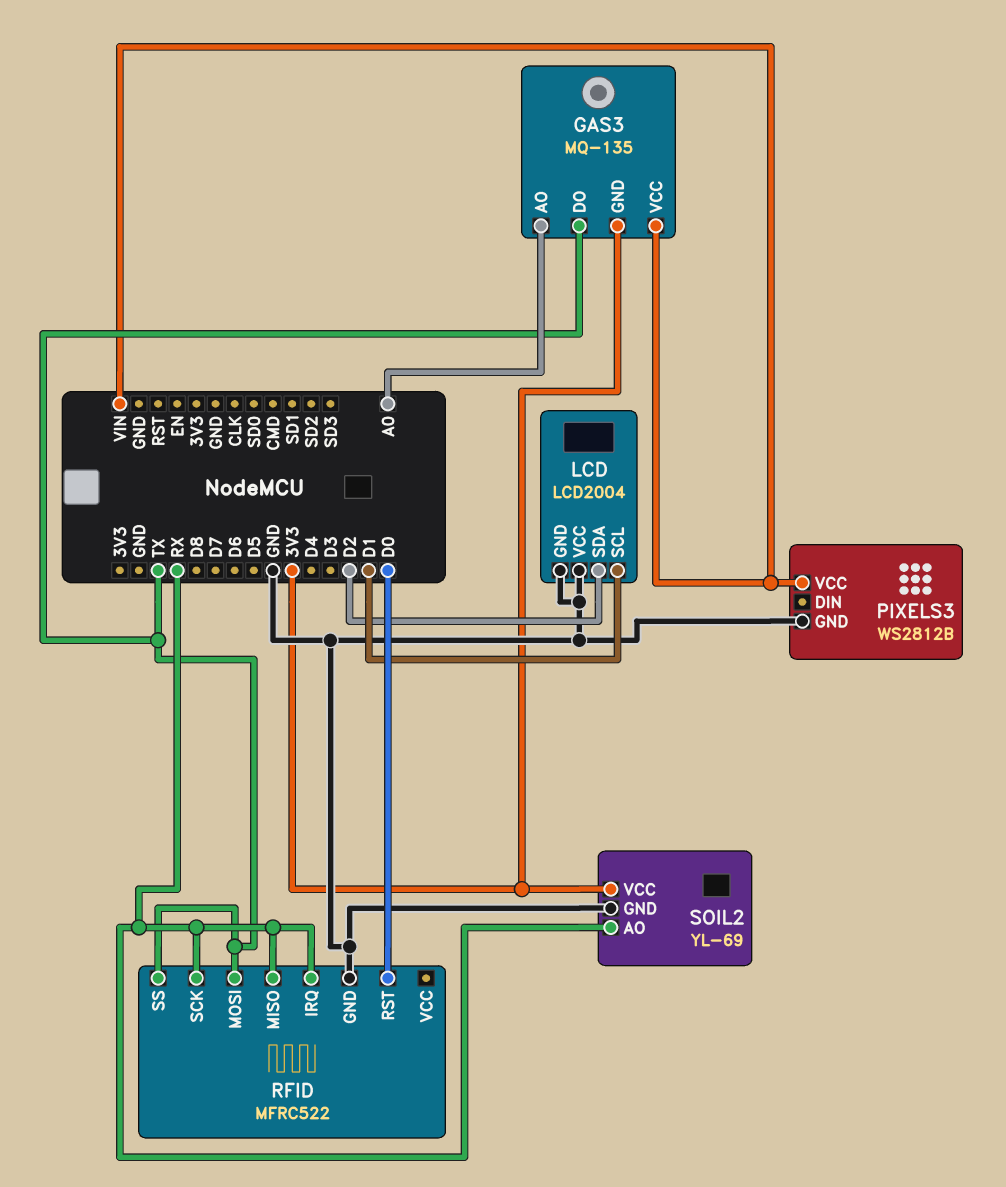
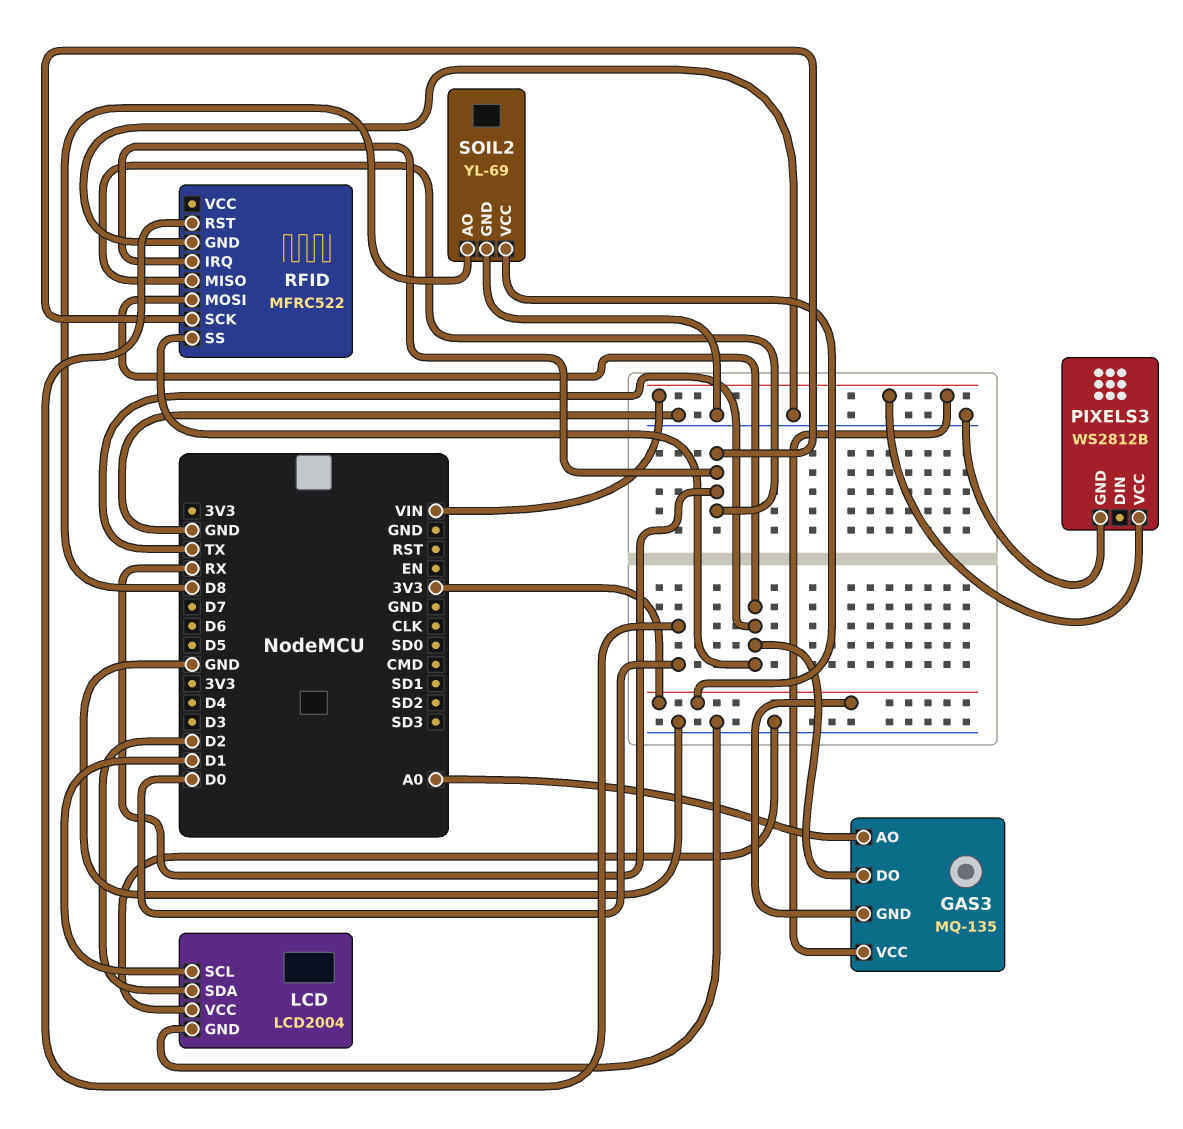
SOIL2 pin AO: RX -> D8

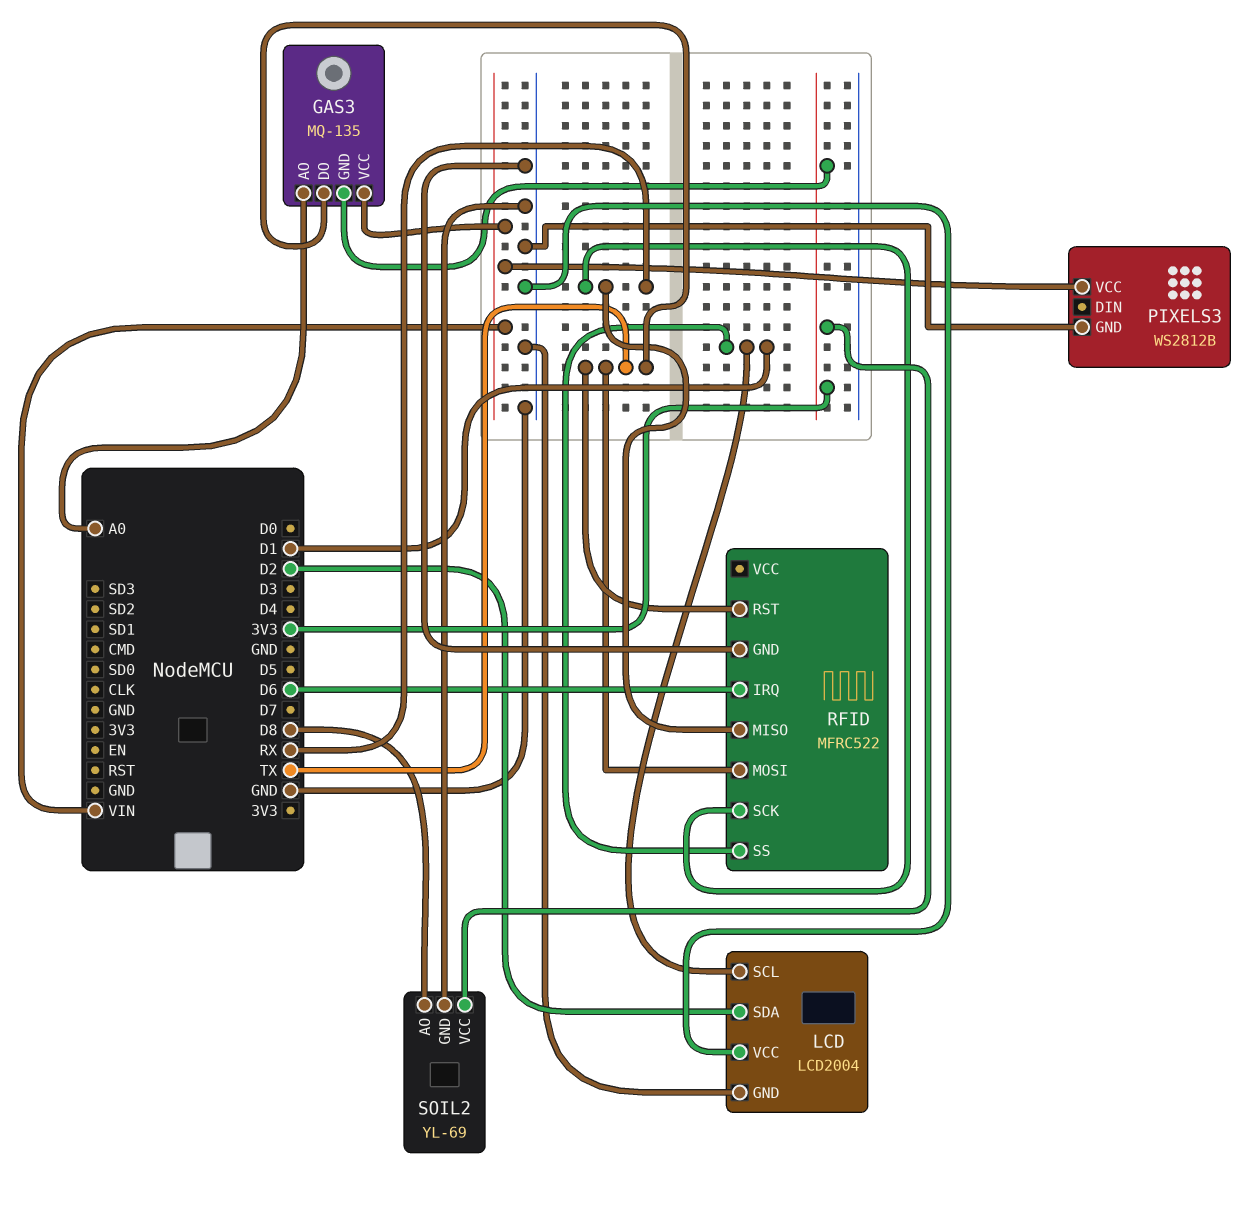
RFID pin IRQ: RX -> D6
RFID pin RST: D0 -> TX
RFID pin SS: TX -> D1

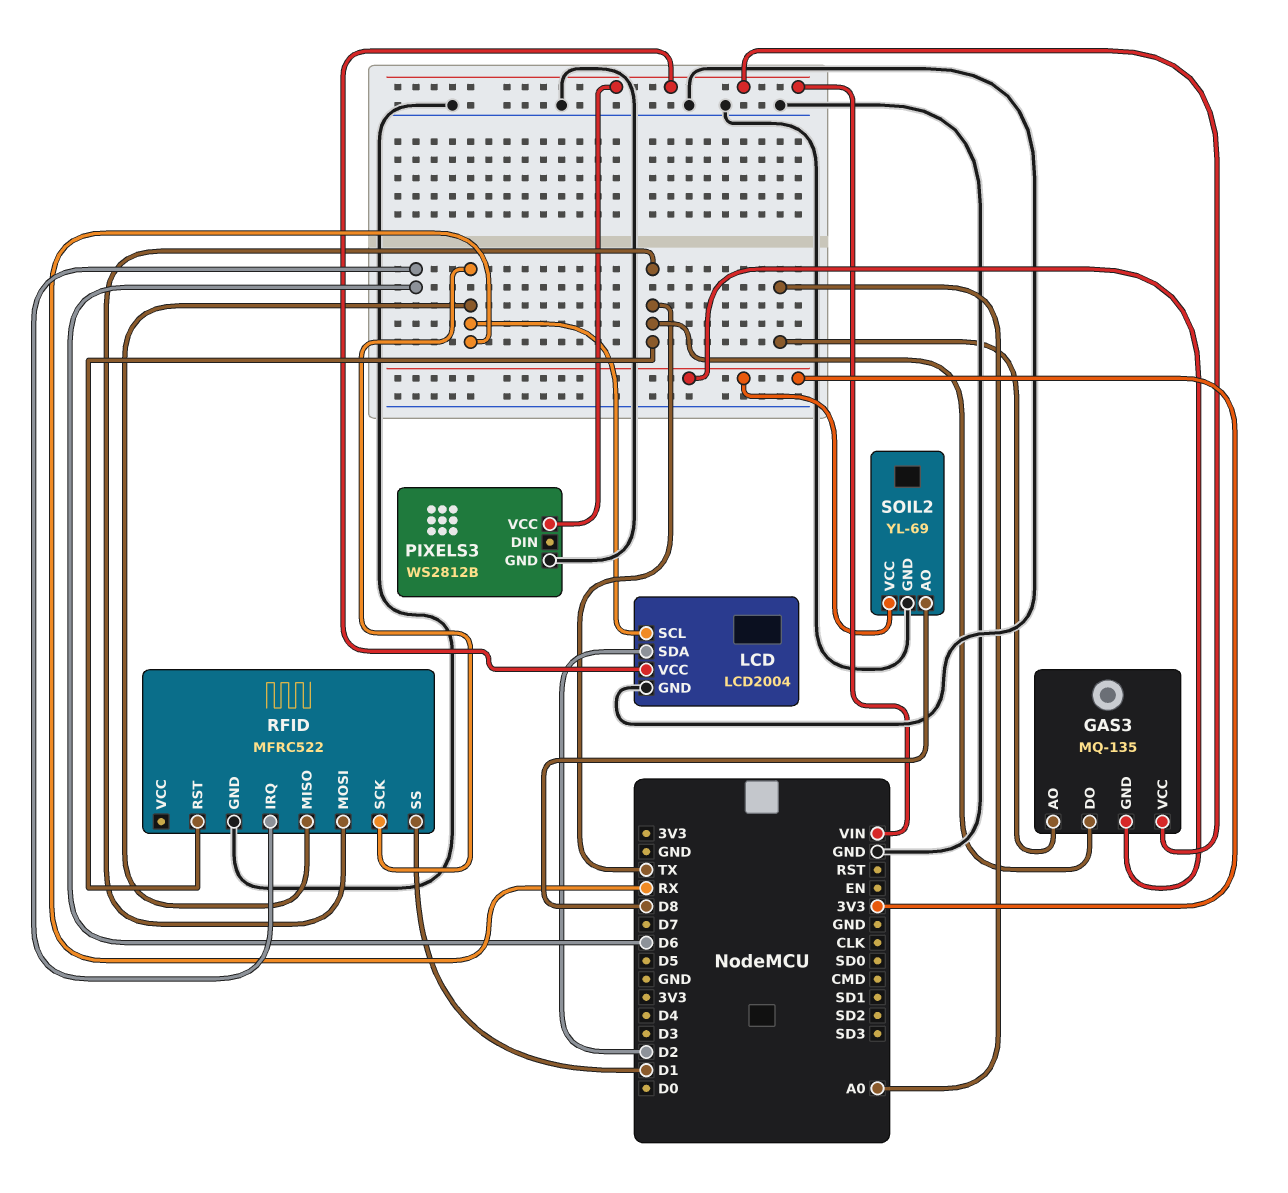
LCD pin SCL: D1 -> RX
LCD pin VCC: GND -> VIN

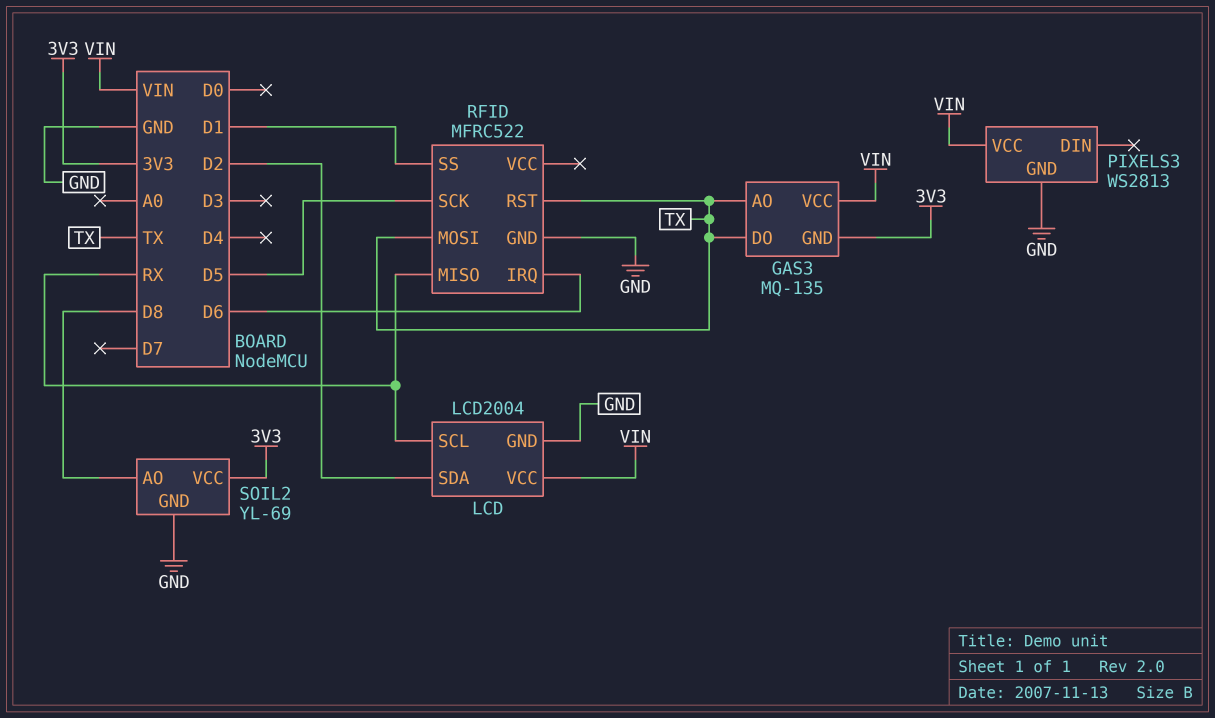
GAS3 pin AO: A0 -> TX
PIXELS3: WS2812B -> WS2813
RFID pin SCK: RX -> D5

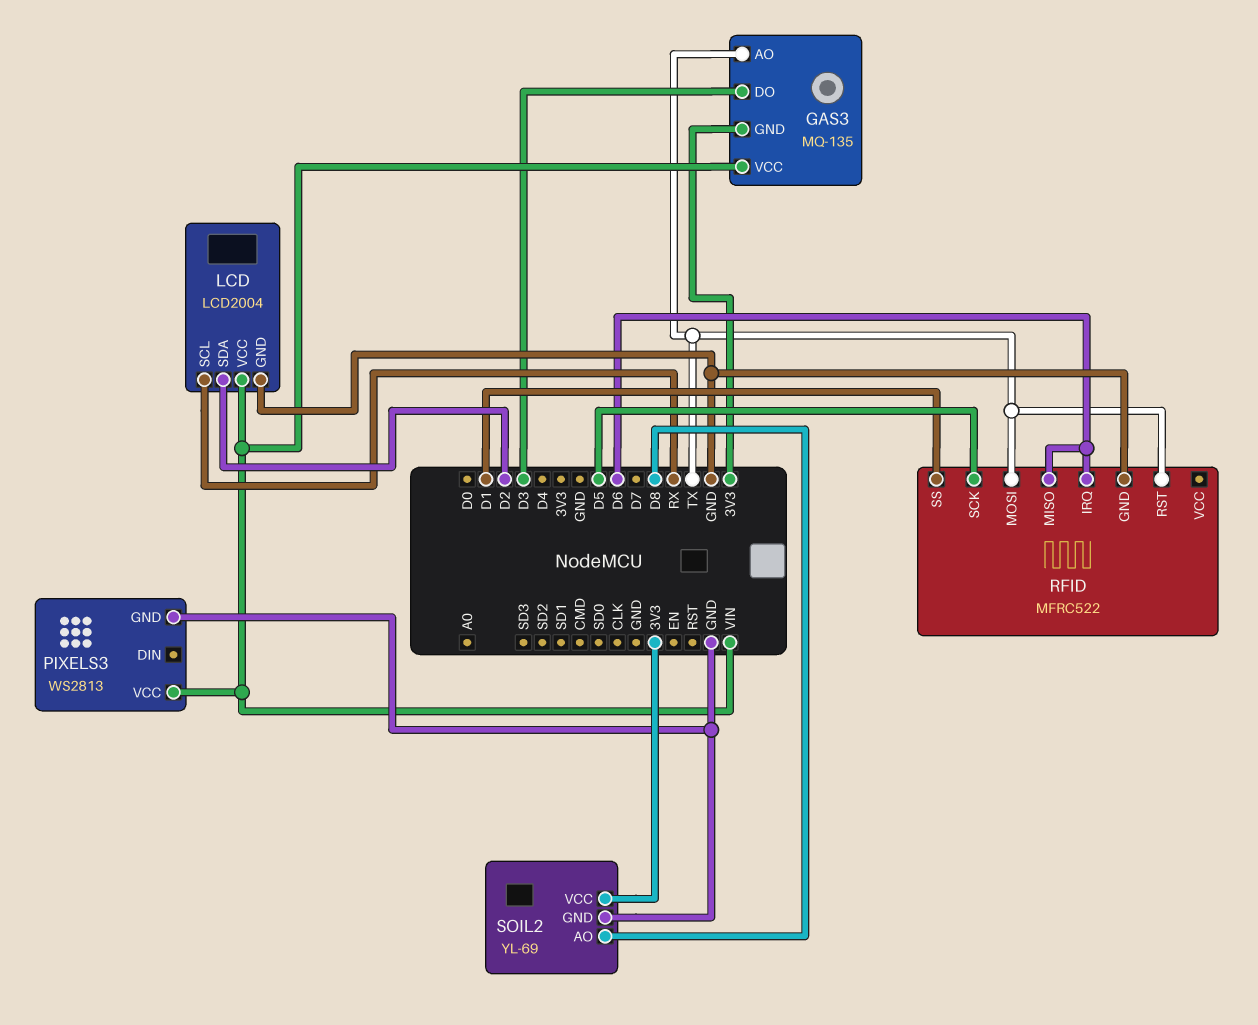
GAS3 pin DO: TX -> D3
RFID pin MISO: RX -> D6

